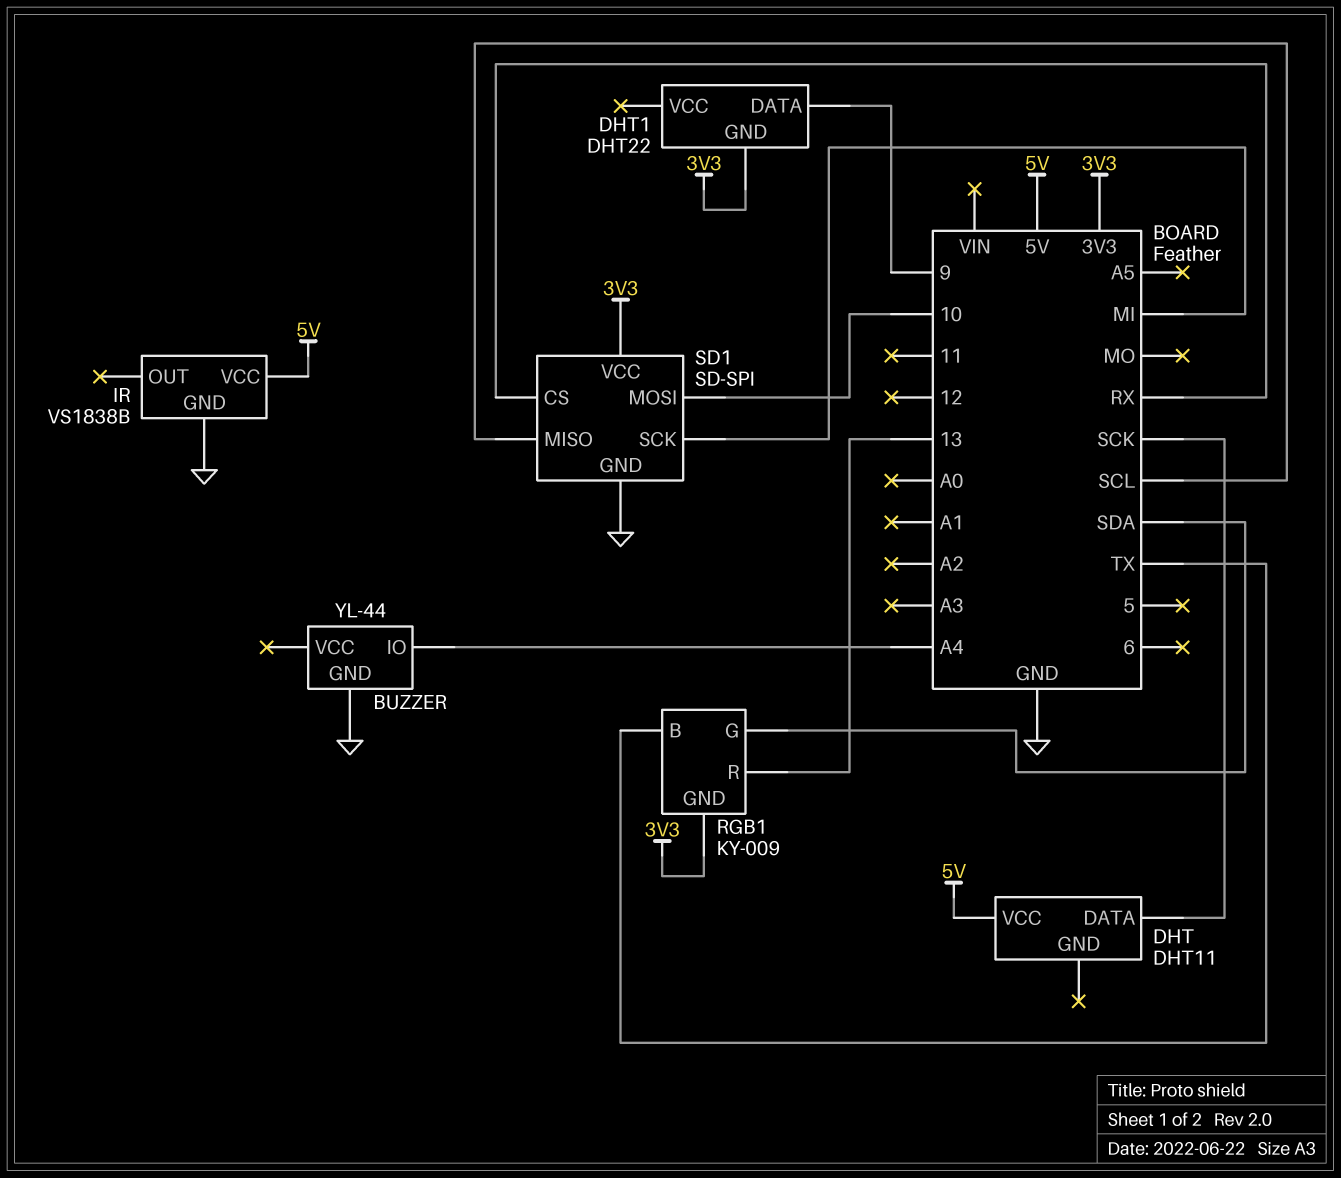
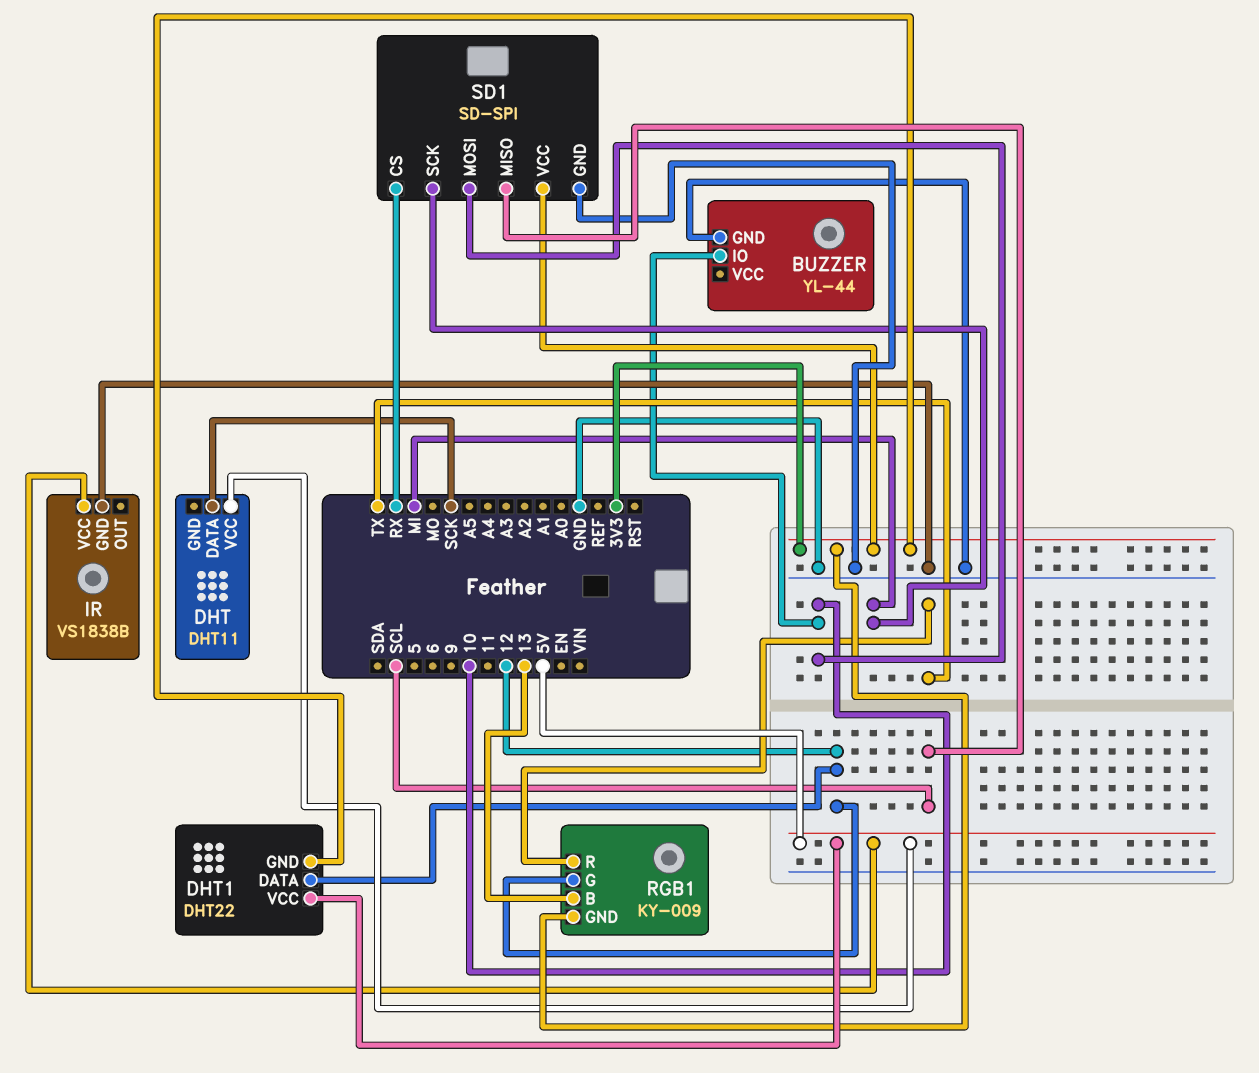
BUZZER pin IO: A4 -> 10
DHT1 pin DATA: 9 -> 12
DHT1 pin VCC: none -> 5V
RGB1 pin B: TX -> 13
RGB1 pin G: SDA -> 12
RGB1 pin R: 13 -> TX

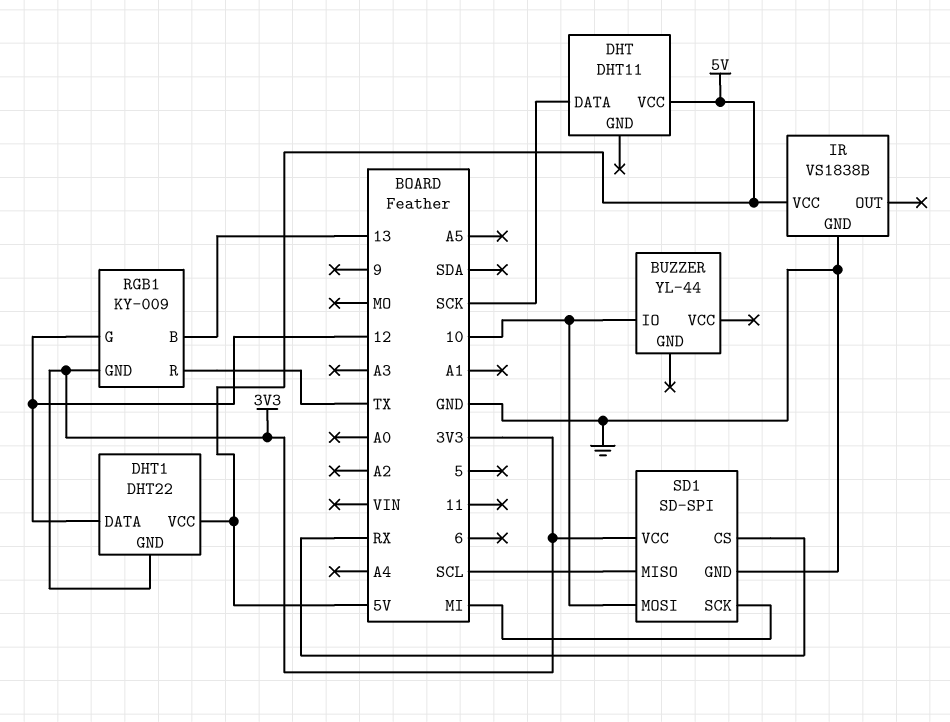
BUZZER pin GND: GND -> none

